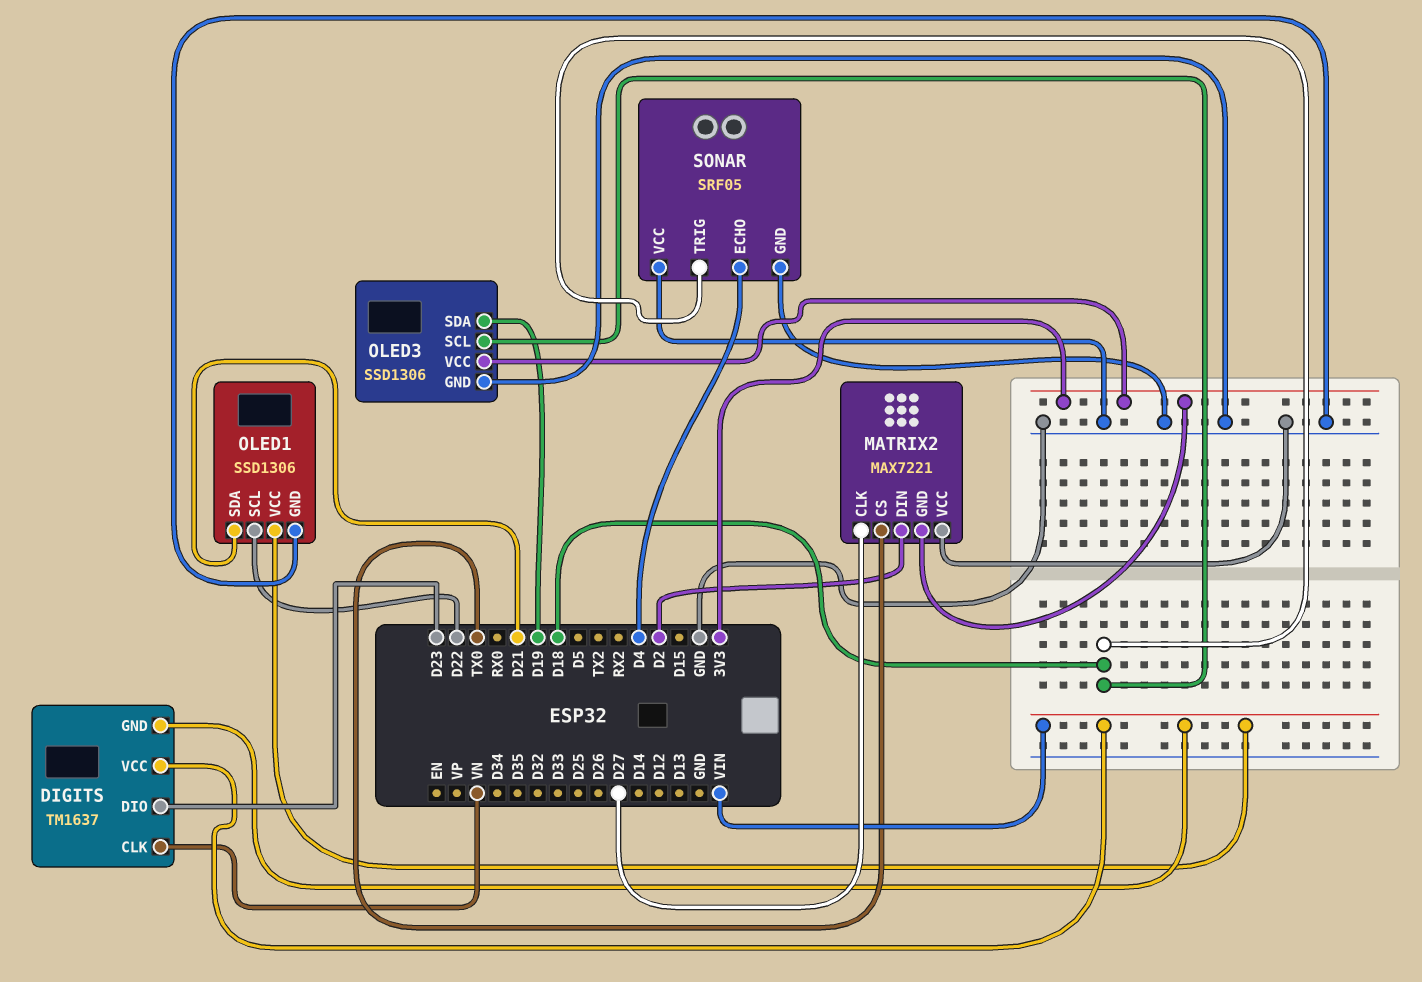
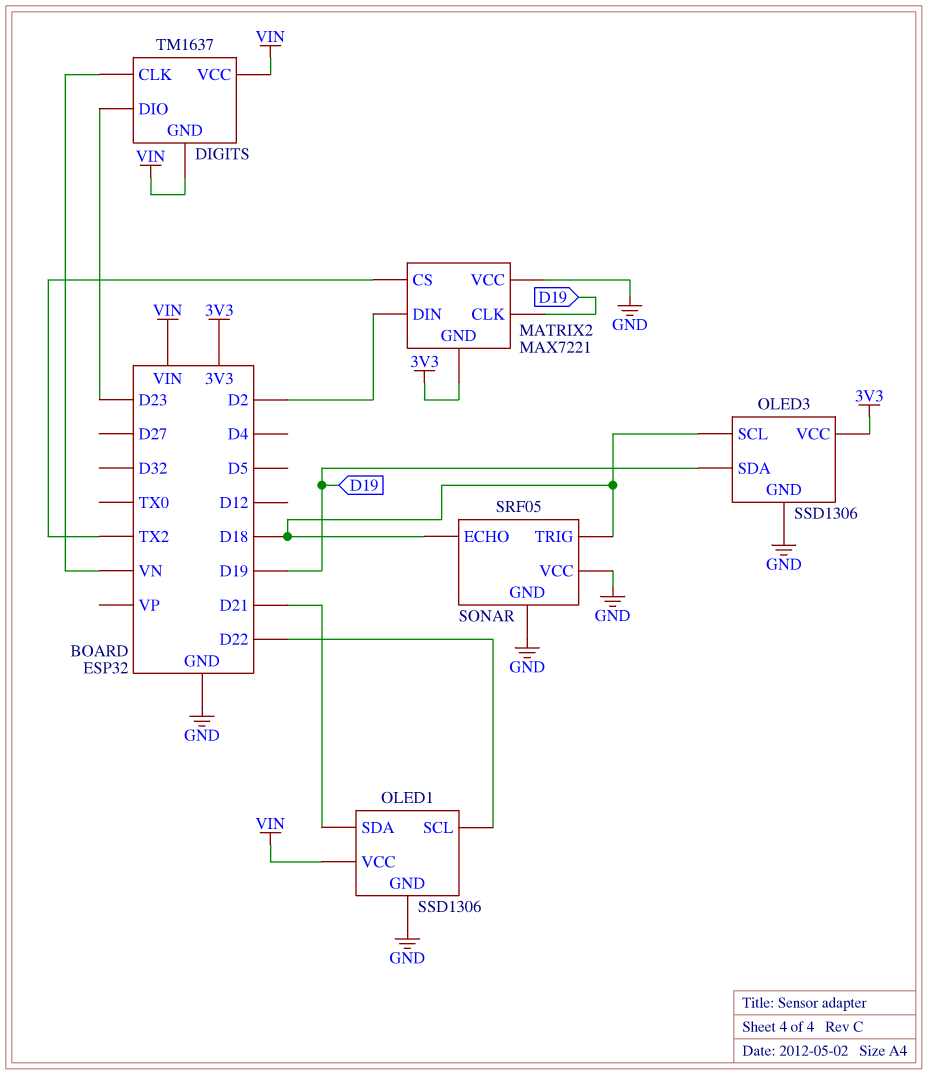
MATRIX2 pin CLK: D27 -> D19
MATRIX2 pin CS: TX0 -> TX2
SONAR pin ECHO: D4 -> D18

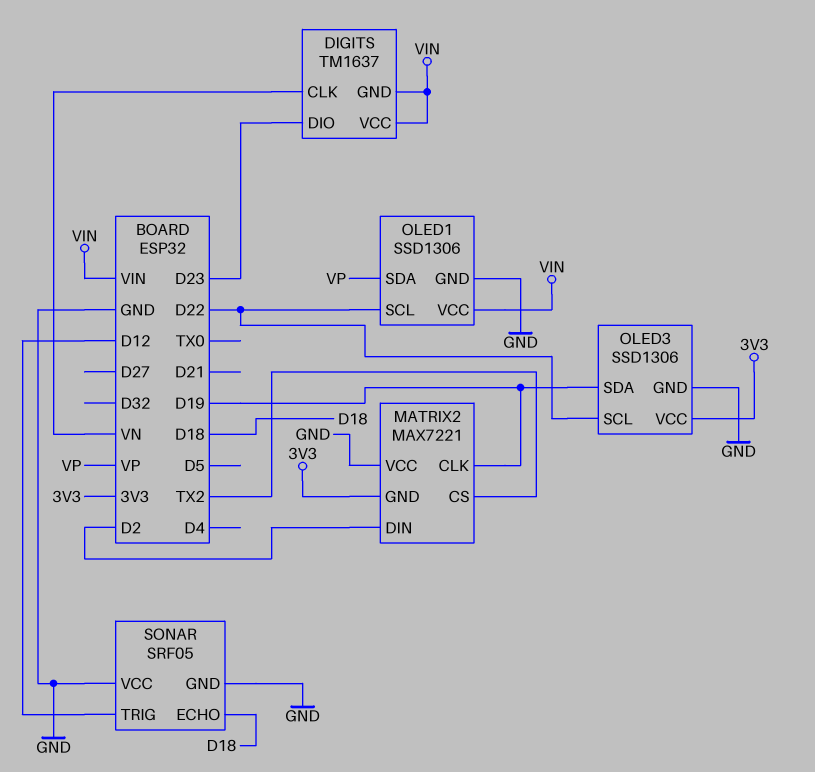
OLED1 pin SDA: D21 -> VP
OLED3 pin SCL: D18 -> D22
SONAR pin TRIG: D18 -> D12

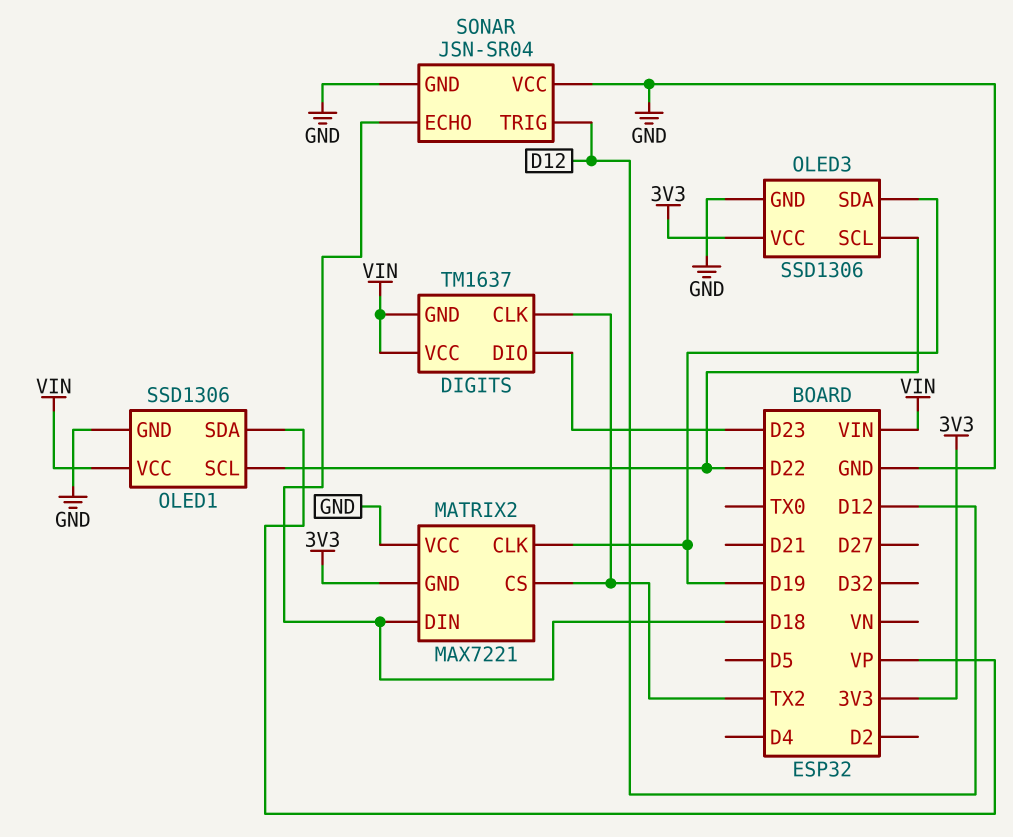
DIGITS pin CLK: VN -> TX2
MATRIX2 pin DIN: D2 -> D18
SONAR: SRF05 -> JSN-SR04

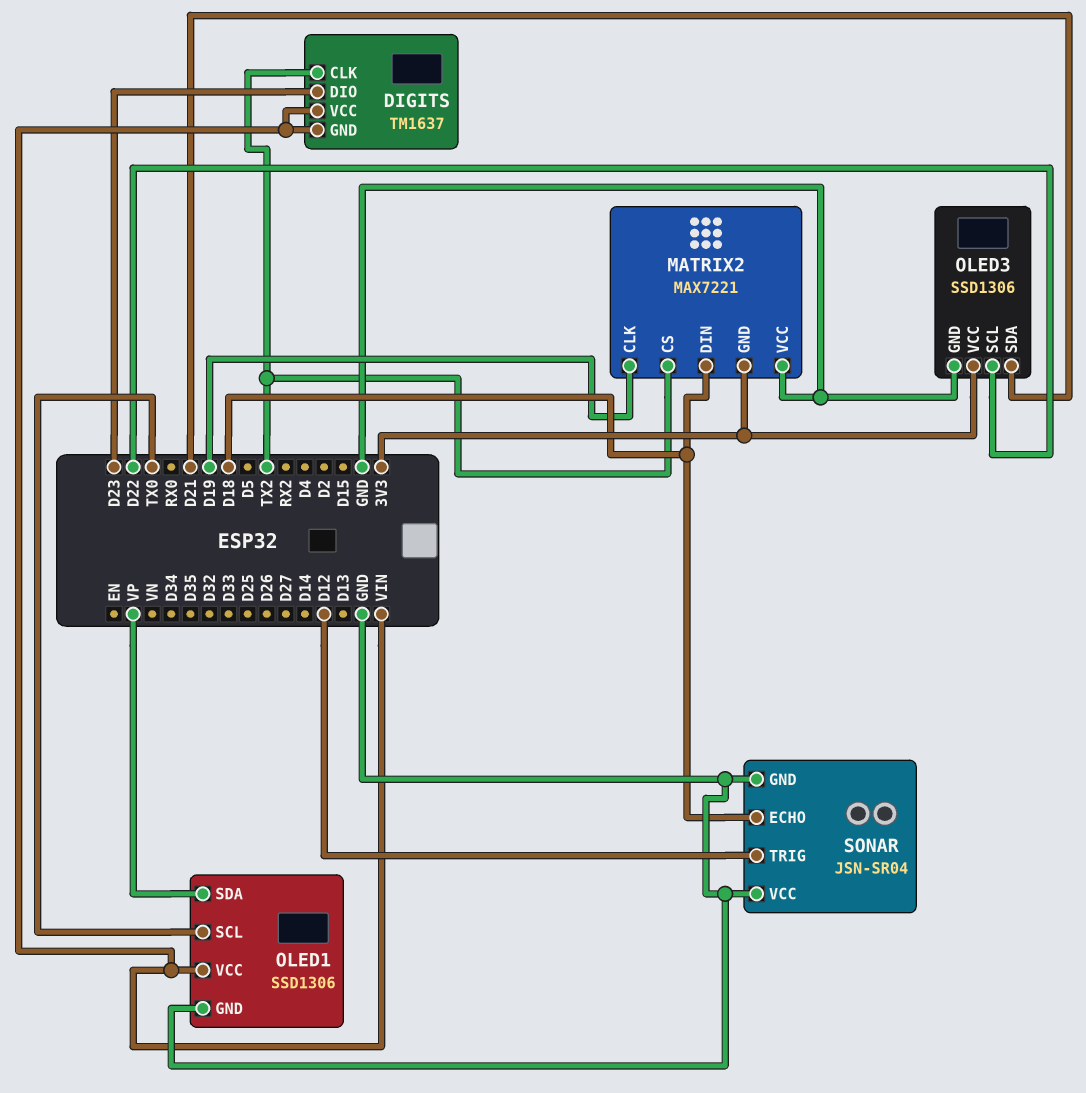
OLED1 pin SCL: D22 -> TX0
OLED3 pin SDA: D19 -> D21

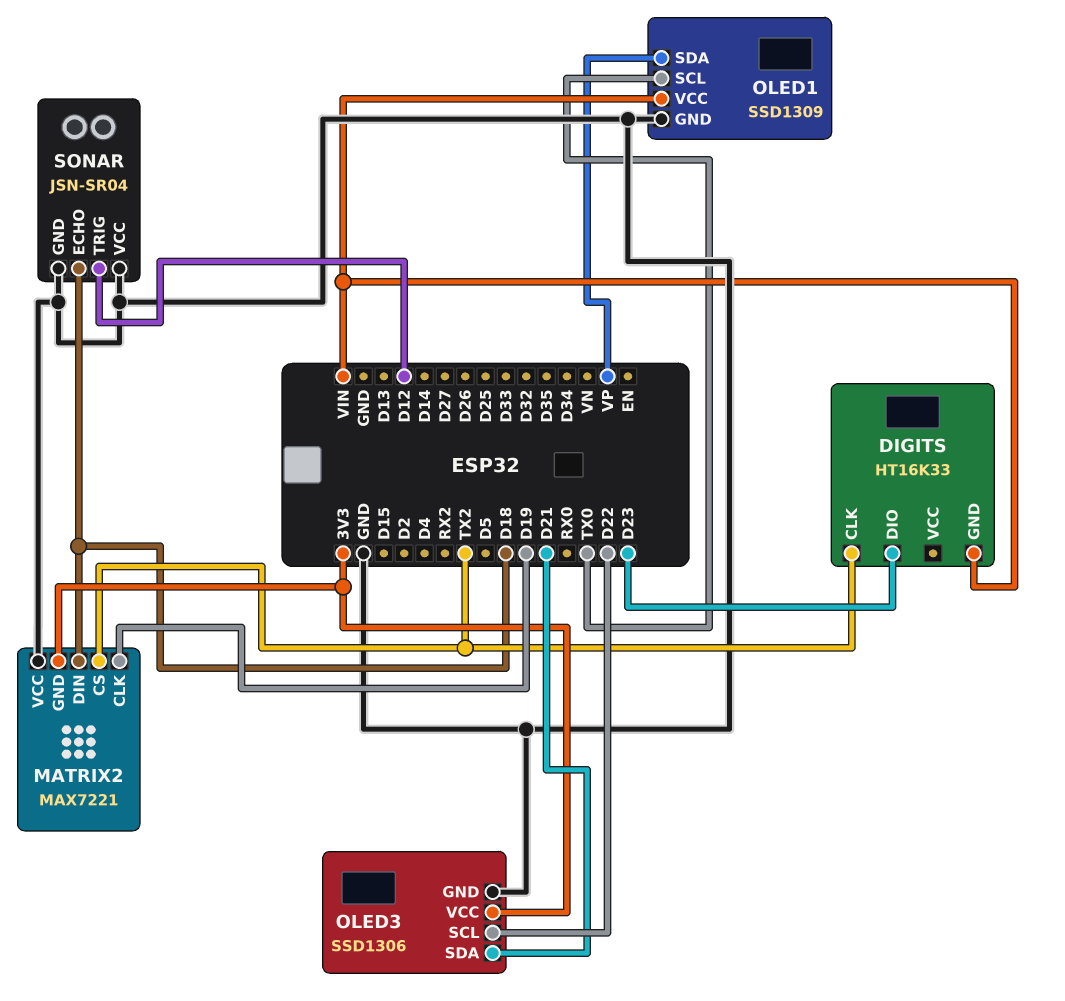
DIGITS: TM1637 -> HT16K33
DIGITS pin VCC: VIN -> none
OLED1: SSD1306 -> SSD1309

